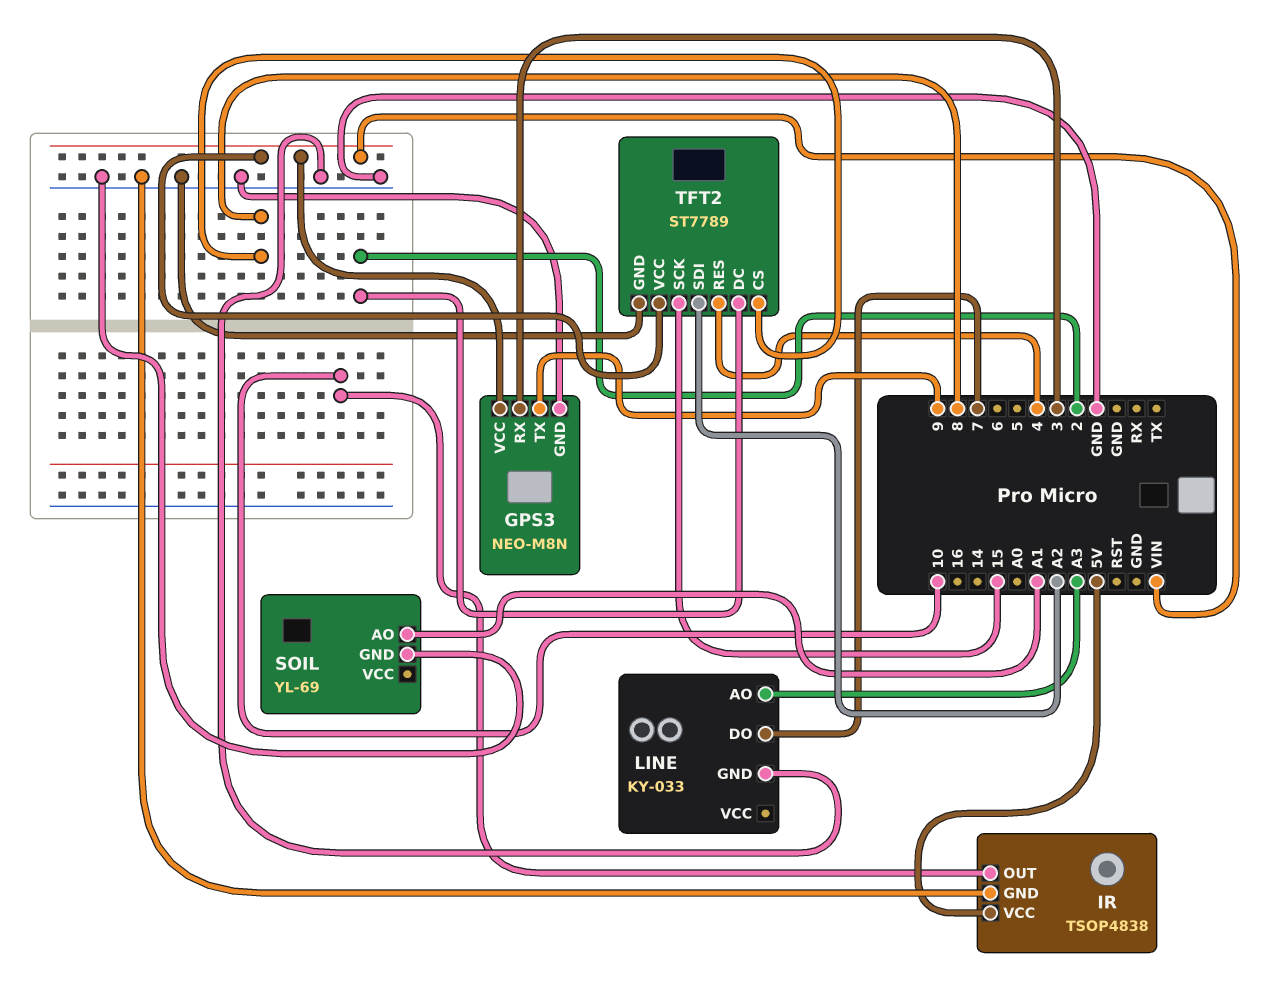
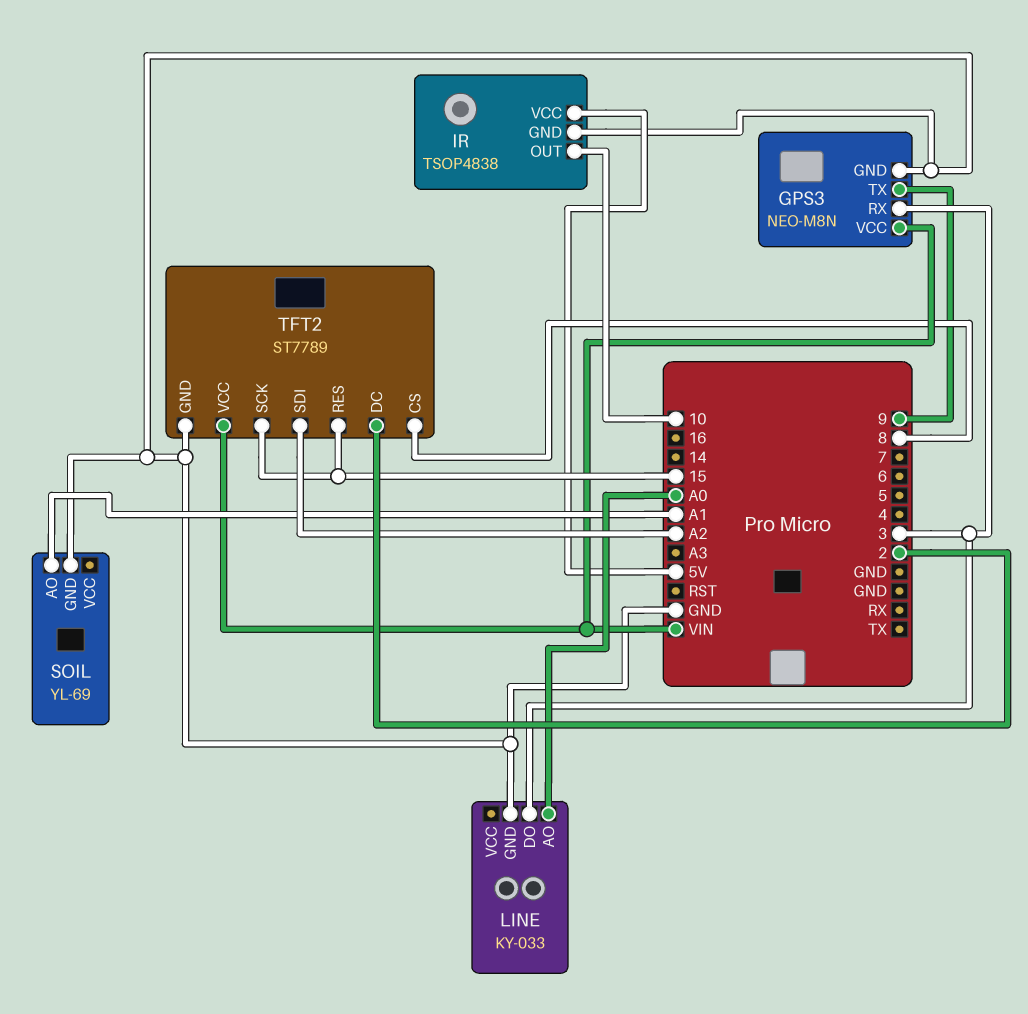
LINE pin AO: A3 -> A0
LINE pin DO: 7 -> 3
TFT2 pin RES: 4 -> 15

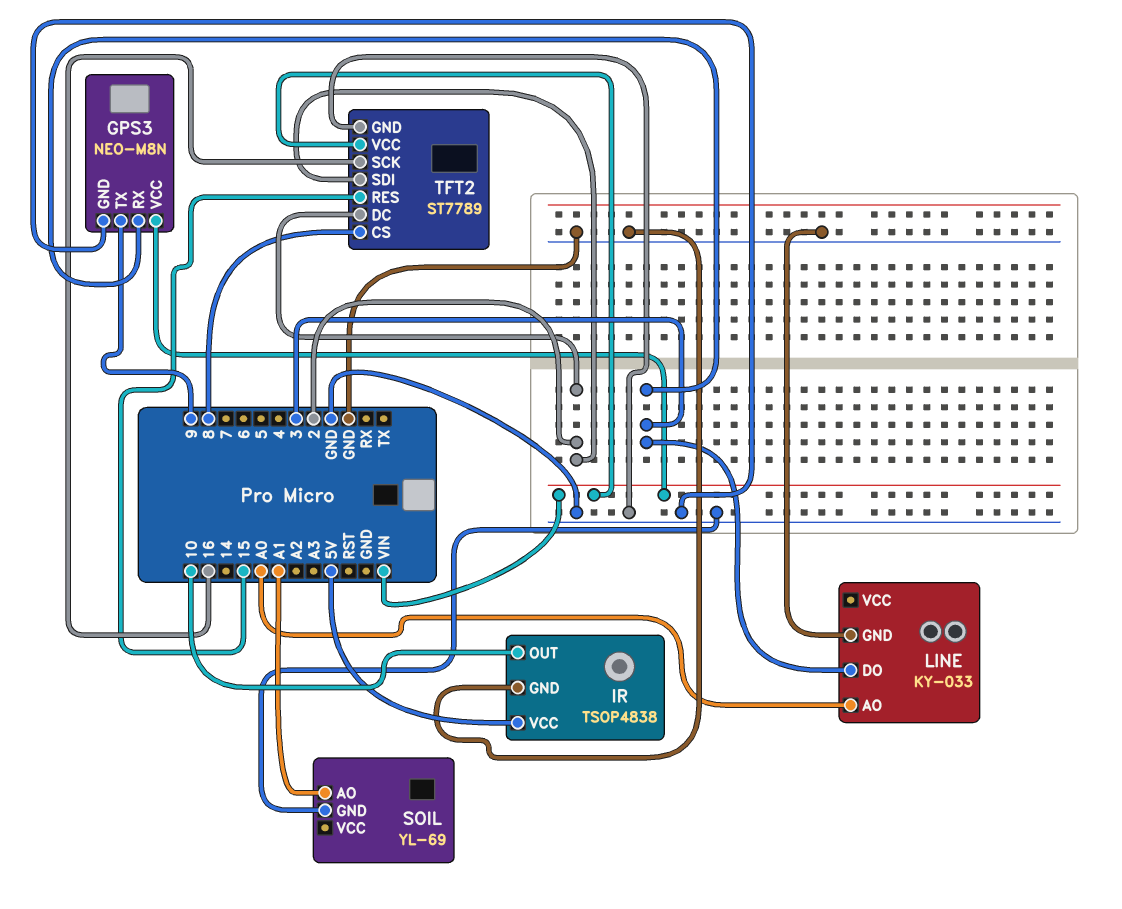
TFT2 pin SCK: 15 -> 16
TFT2 pin SDI: A2 -> 2

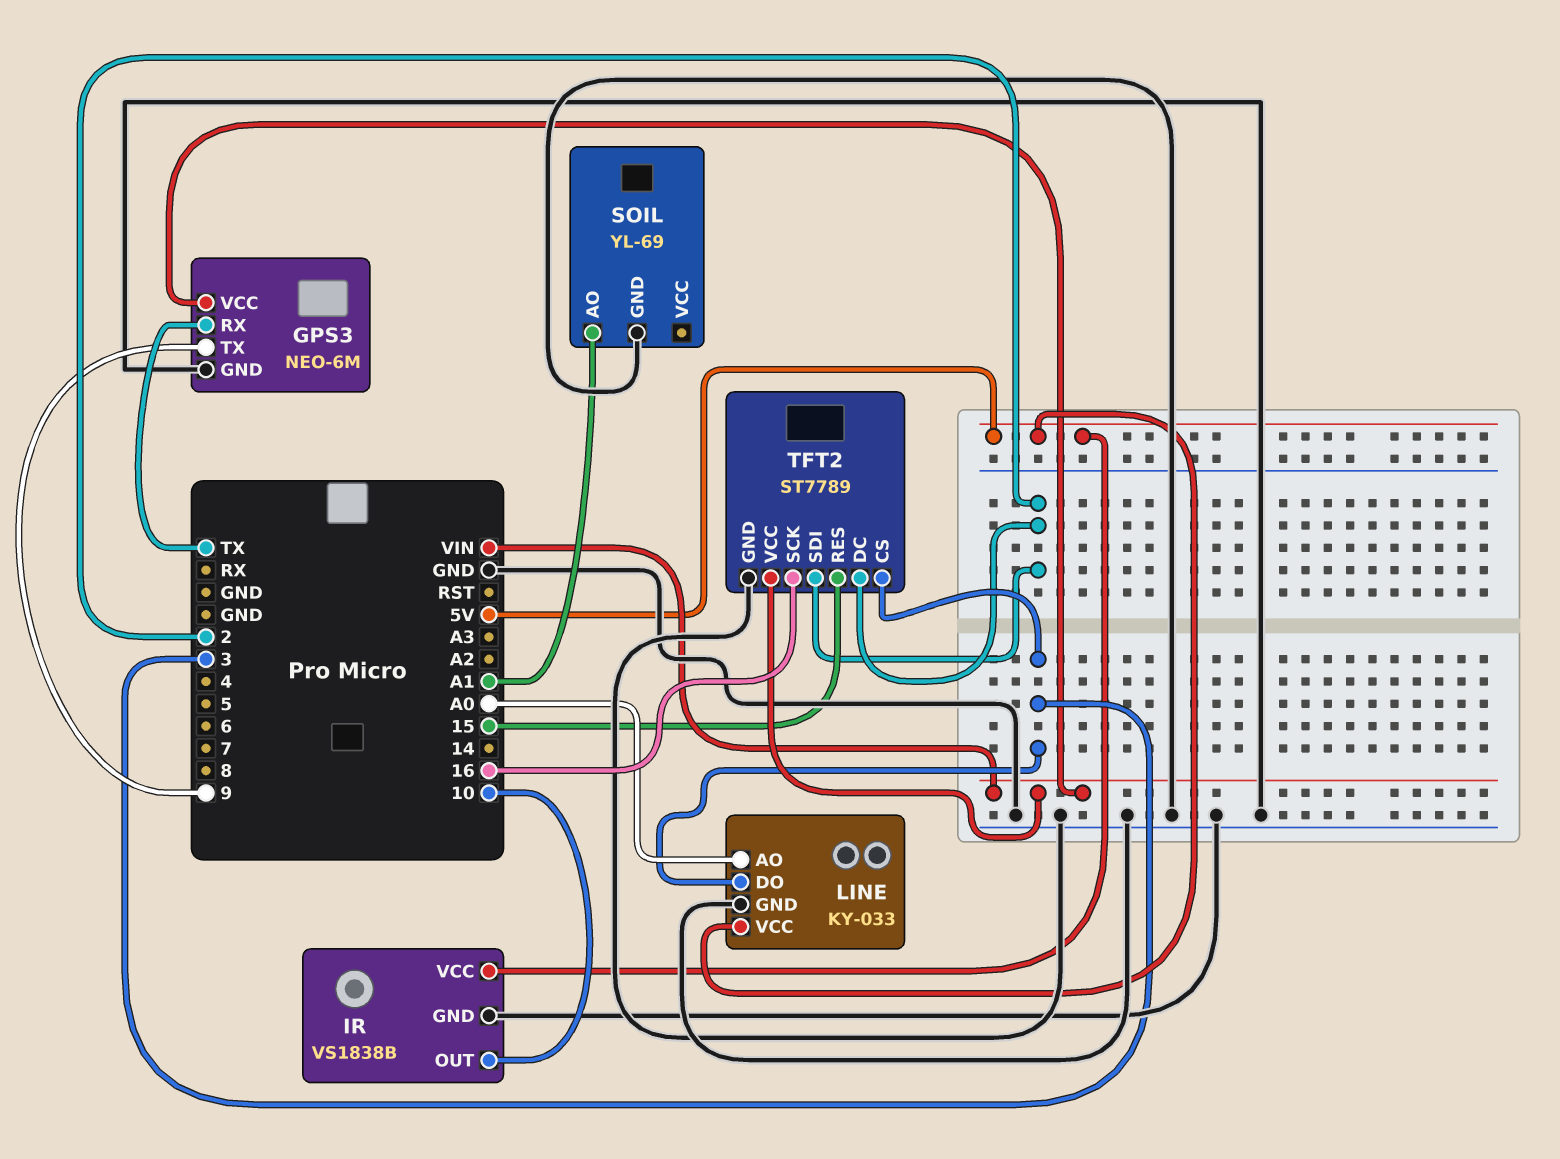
GPS3: NEO-M8N -> NEO-6M
GPS3 pin RX: 3 -> TX
IR: TSOP4838 -> VS1838B
LINE pin VCC: none -> 5V
TFT2 pin CS: 8 -> 3

